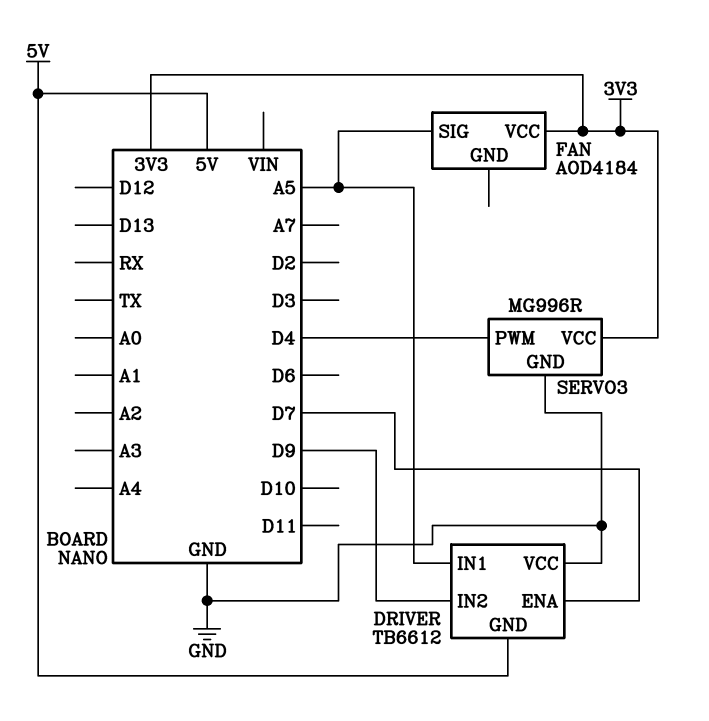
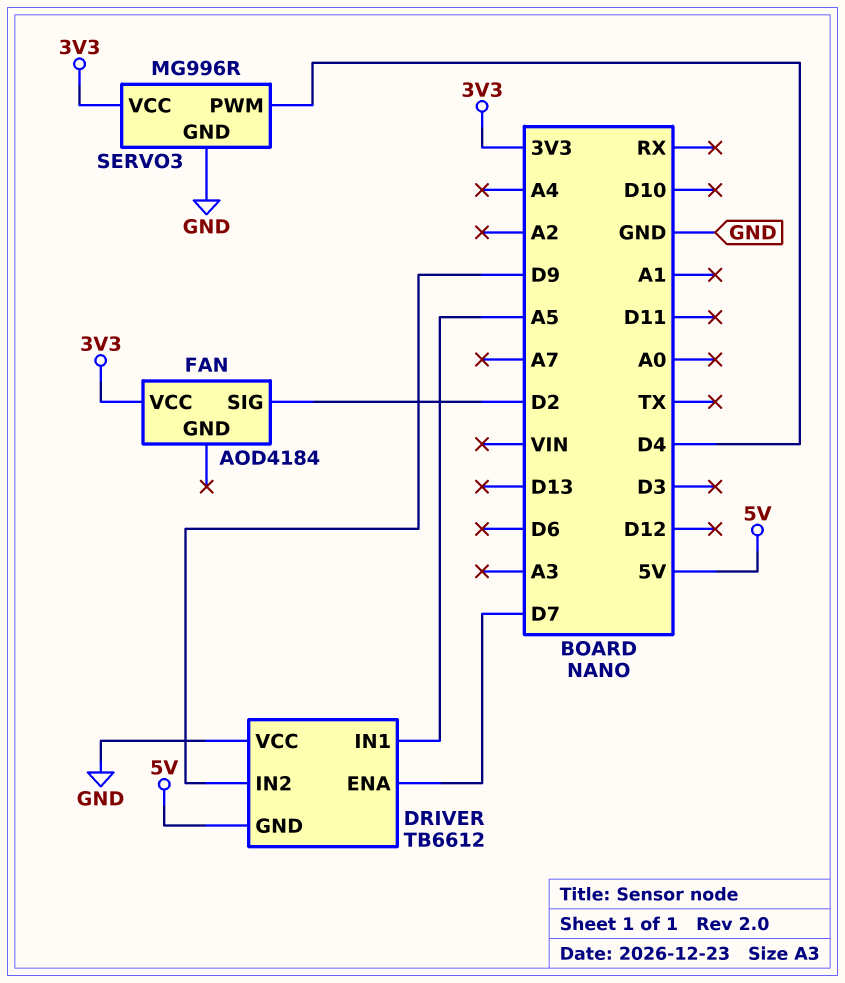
FAN pin SIG: A5 -> D2

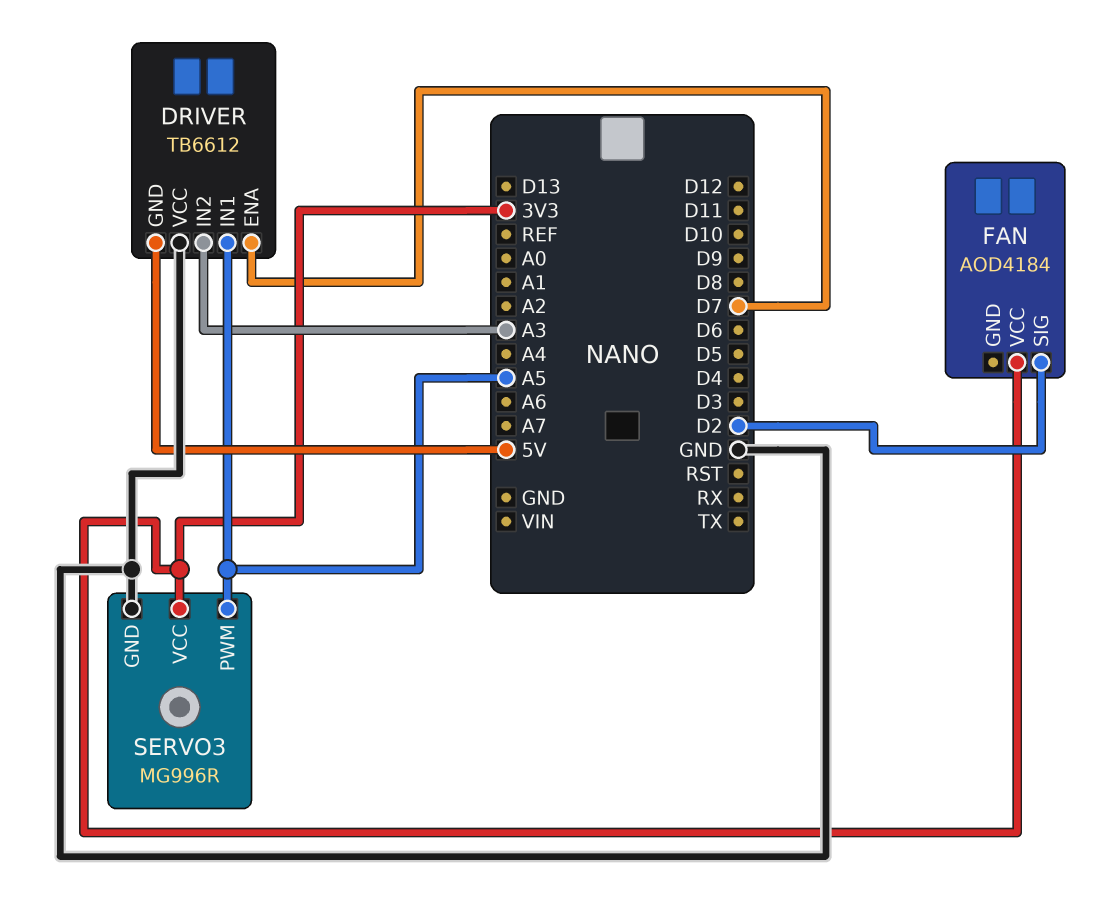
DRIVER pin IN2: D9 -> A3
SERVO3 pin PWM: D4 -> A5

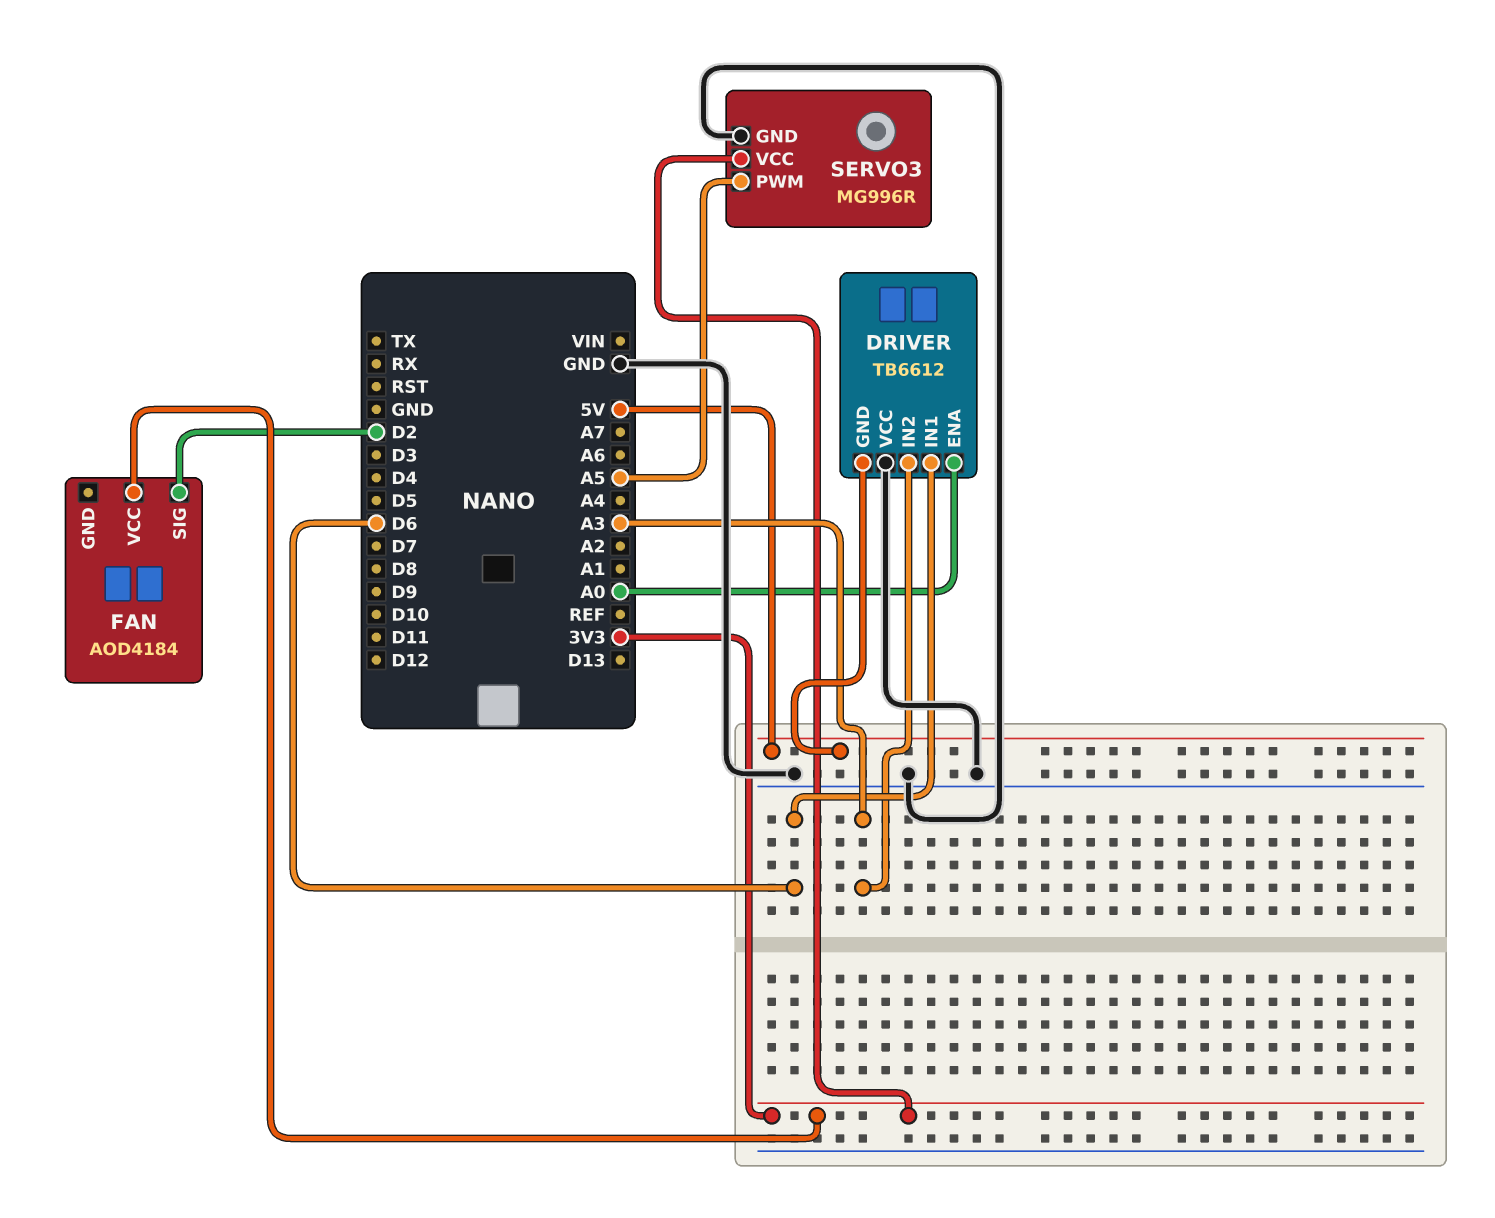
DRIVER pin ENA: D7 -> A0
DRIVER pin IN1: A5 -> D6

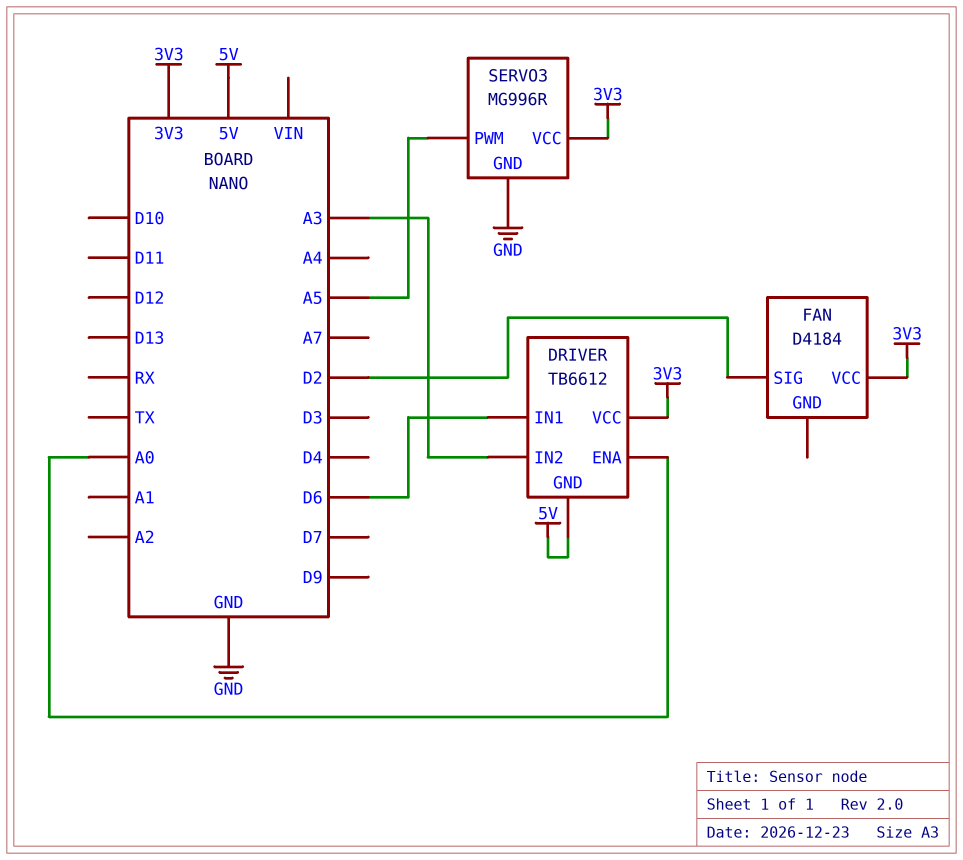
DRIVER pin VCC: GND -> 3V3
FAN: AOD4184 -> D4184

